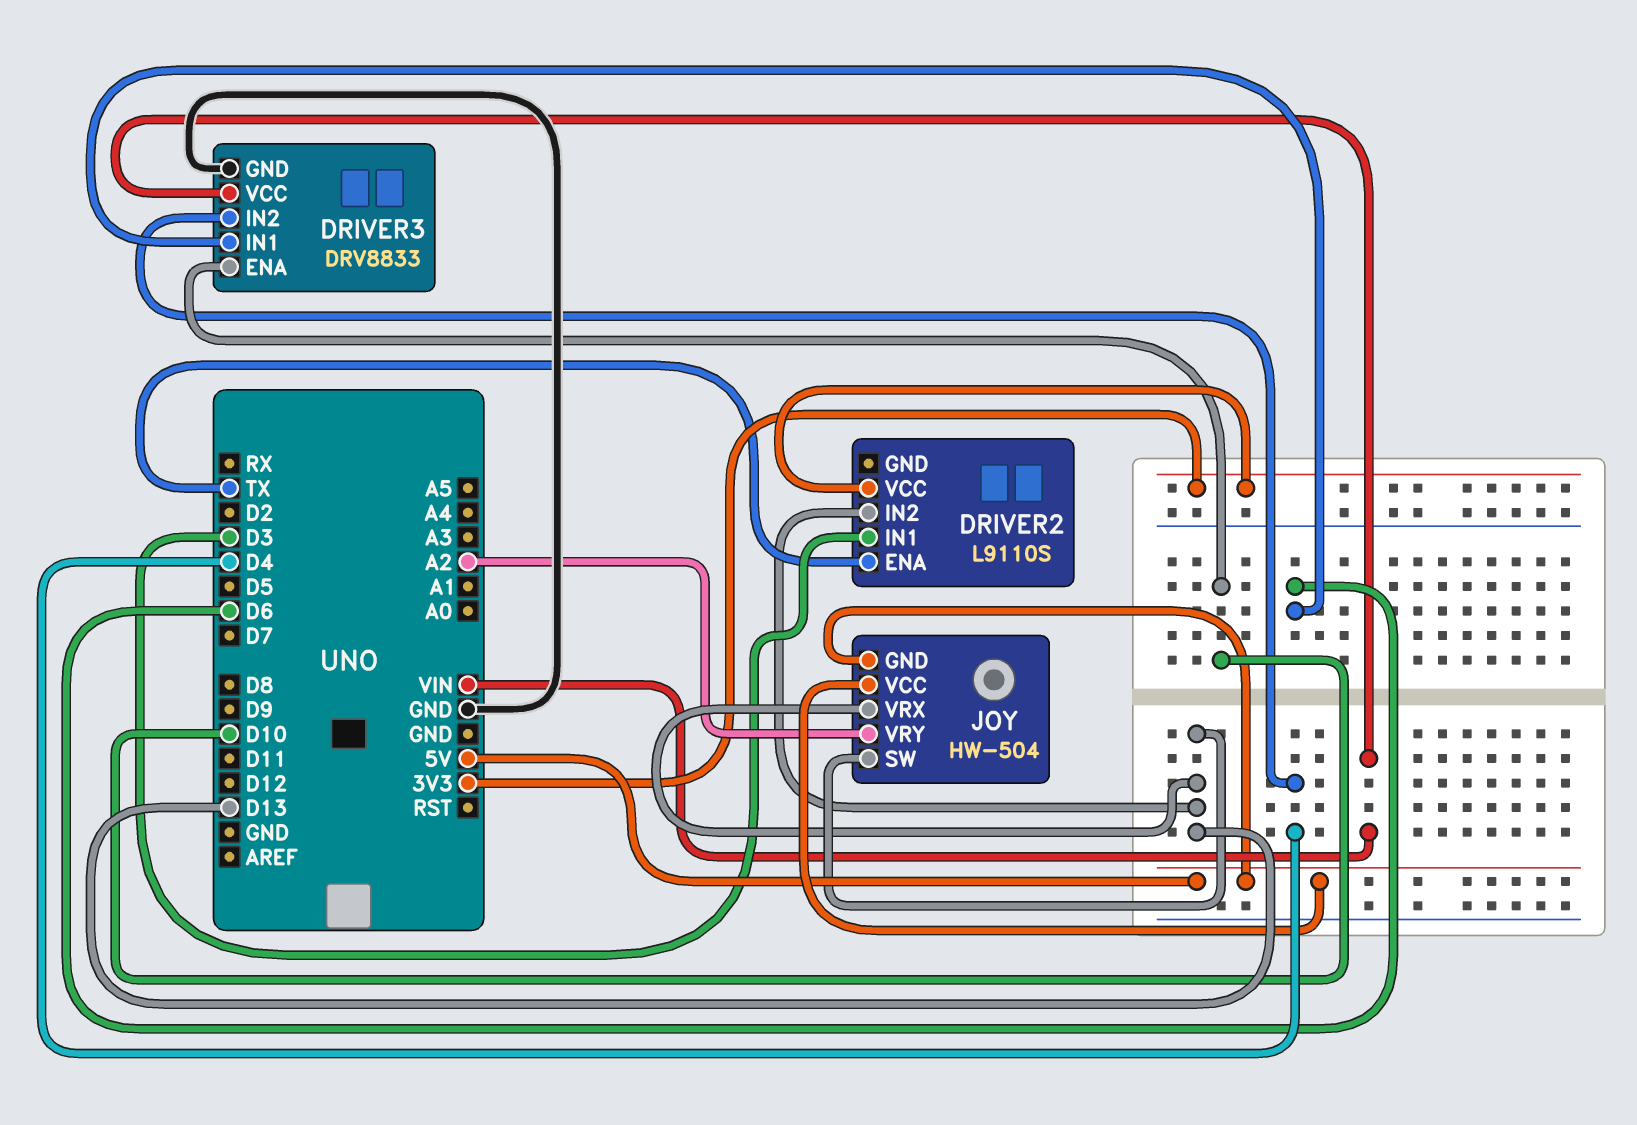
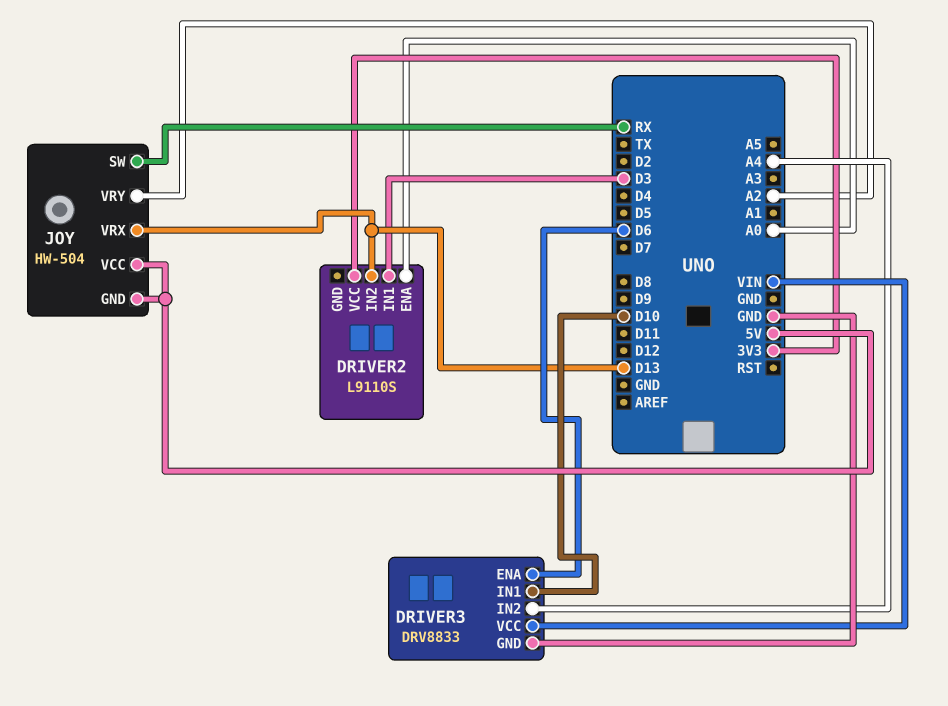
DRIVER2 pin ENA: TX -> A0
DRIVER3 pin ENA: D10 -> D6
DRIVER3 pin IN1: D6 -> D10
DRIVER3 pin IN2: D4 -> A4
JOY pin SW: D13 -> RX

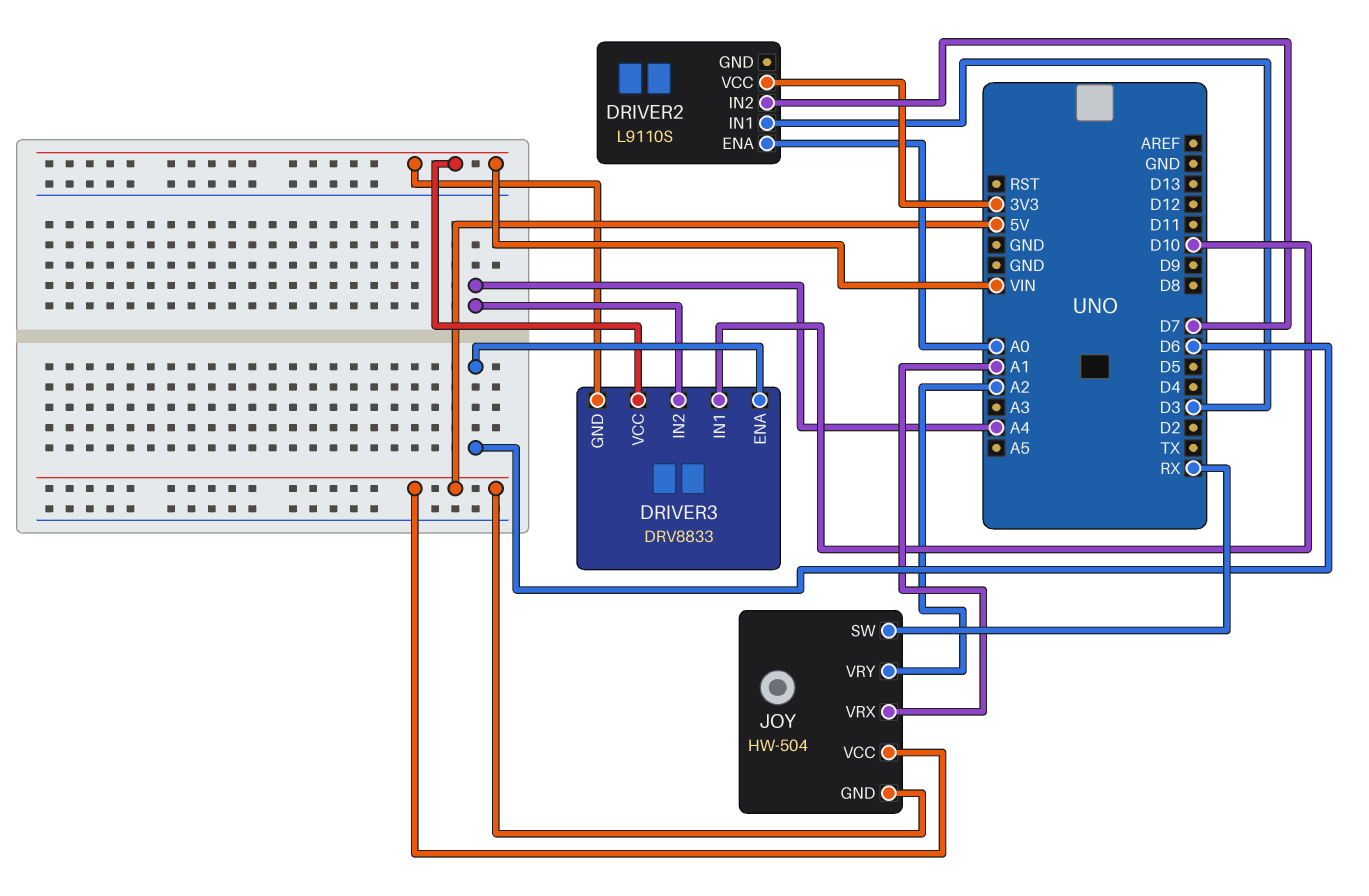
DRIVER2 pin IN2: D13 -> D7
DRIVER3 pin GND: GND -> VIN
JOY pin VRX: D13 -> A1

